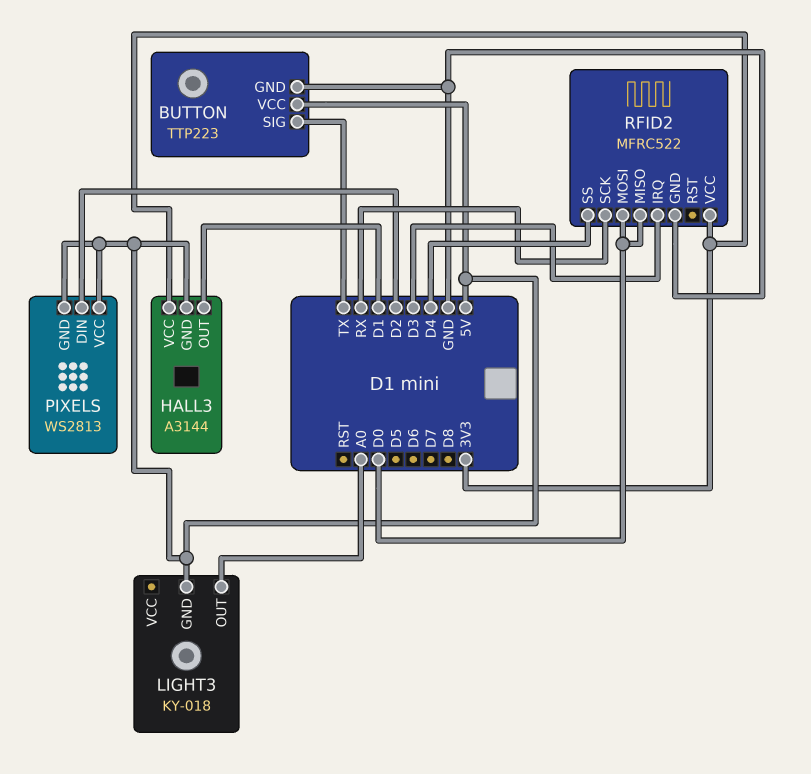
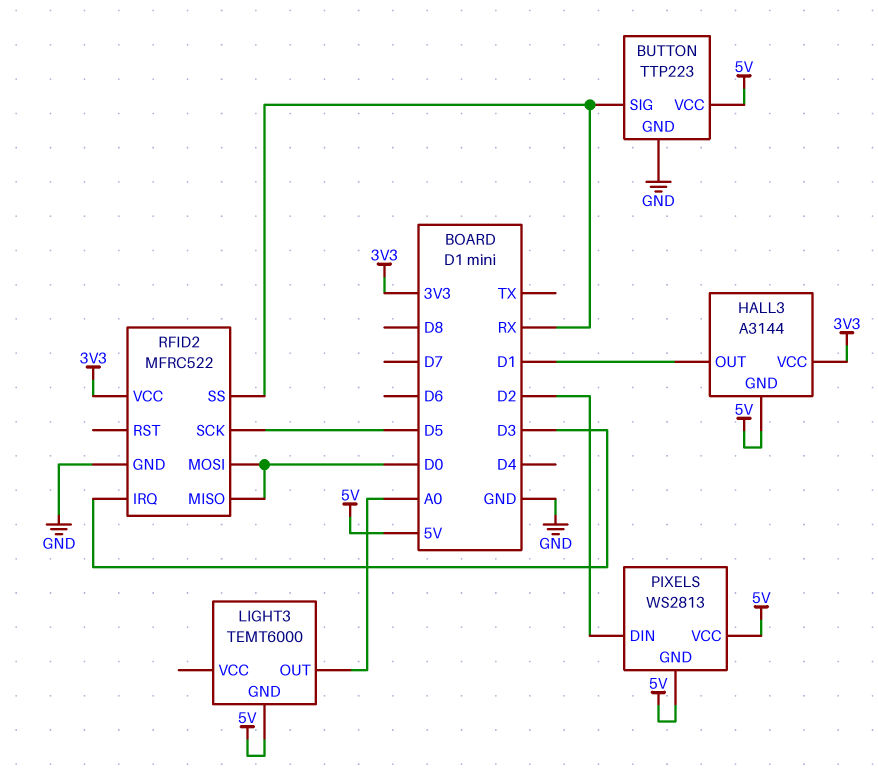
BUTTON pin SIG: TX -> RX
LIGHT3: KY-018 -> TEMT6000
RFID2 pin SCK: RX -> D5
RFID2 pin SS: D4 -> RX

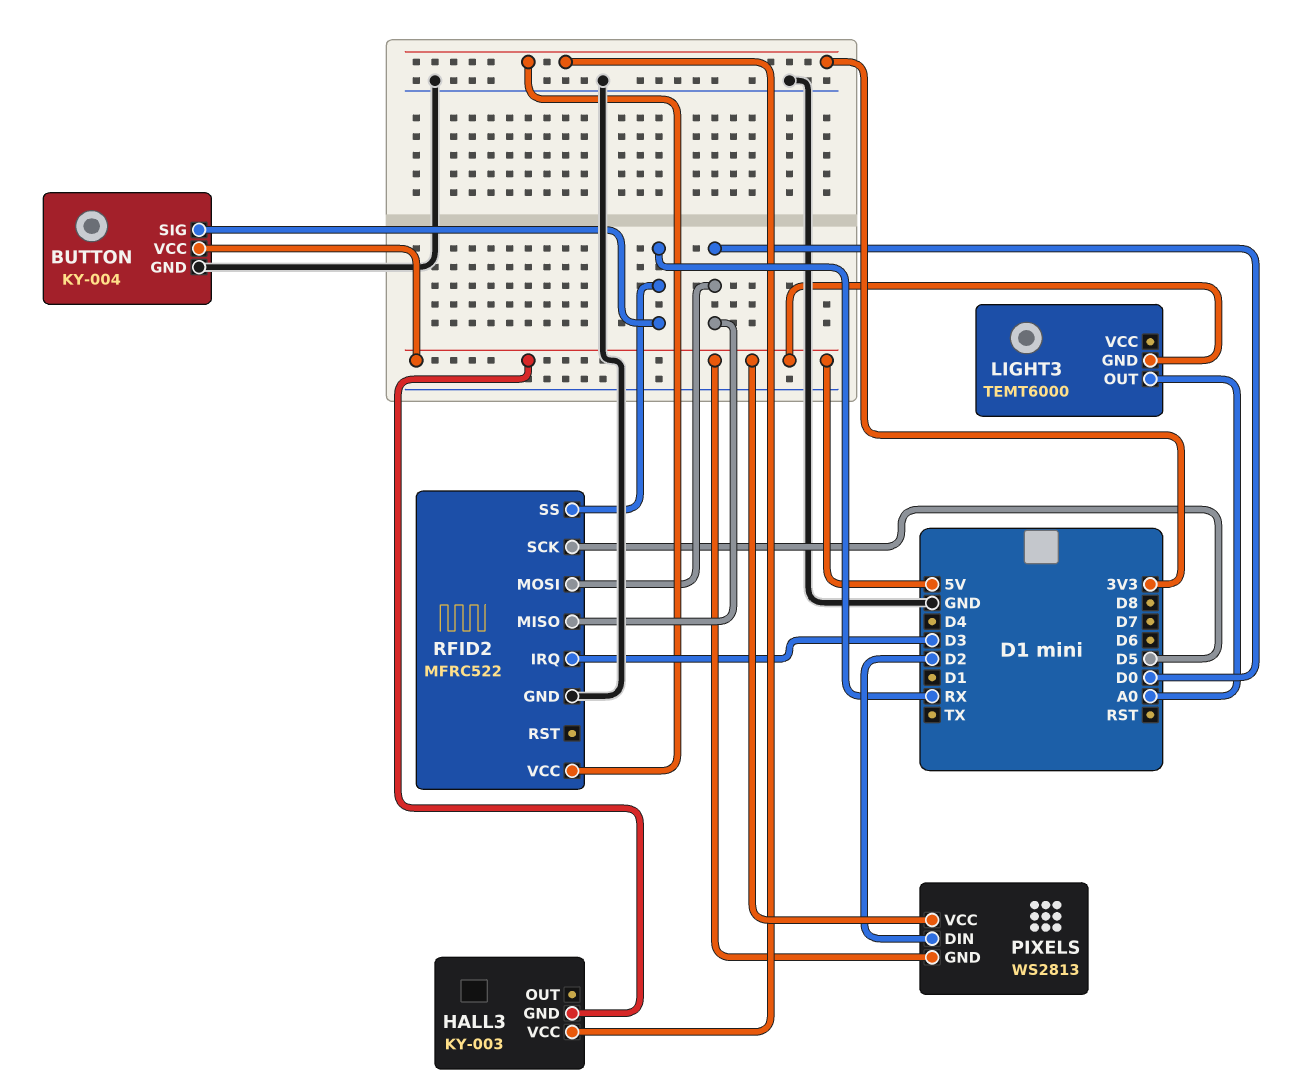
BUTTON: TTP223 -> KY-004
HALL3: A3144 -> KY-003
HALL3 pin OUT: D1 -> none

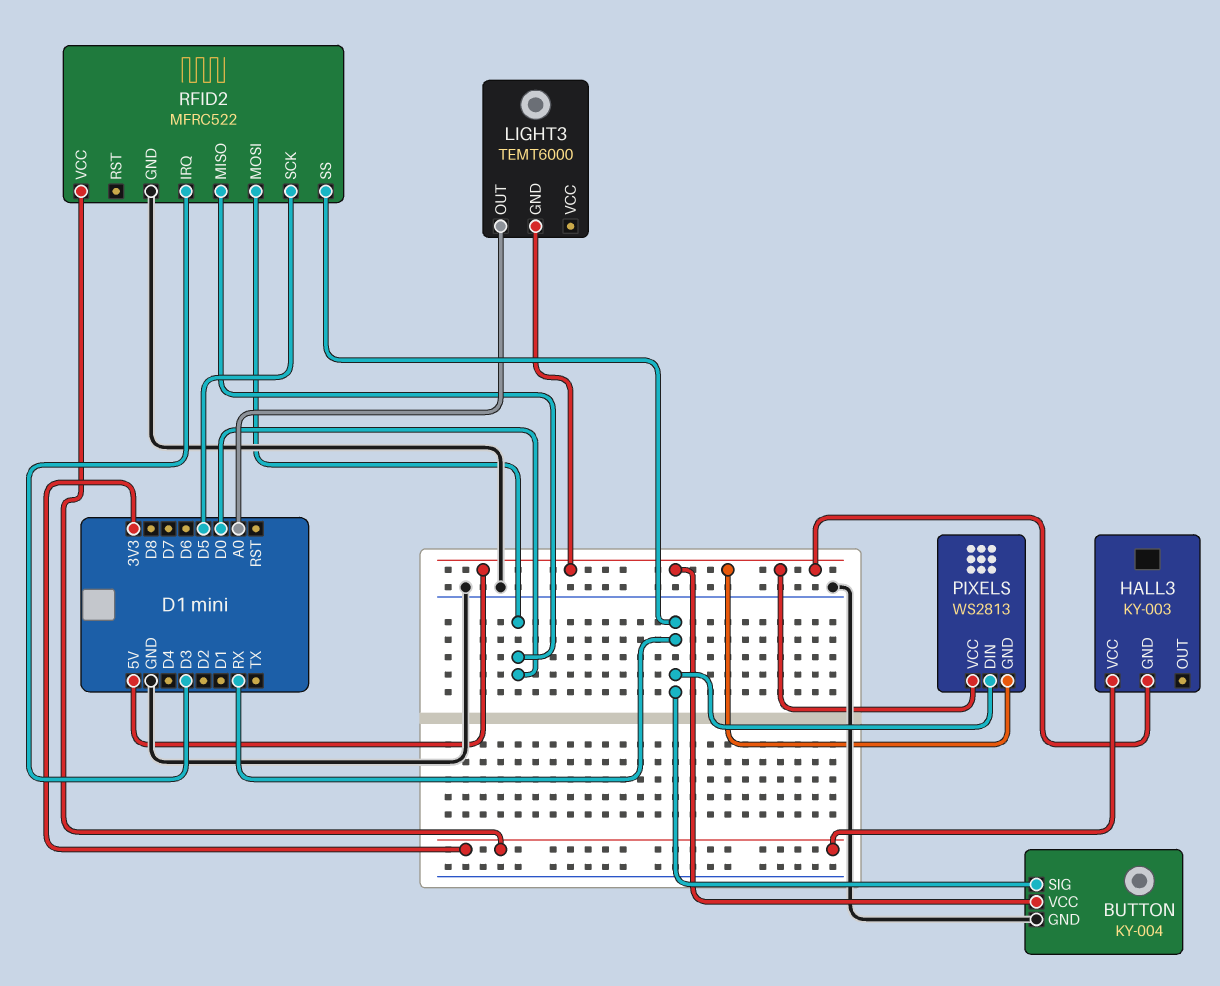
PIXELS pin DIN: D2 -> RX

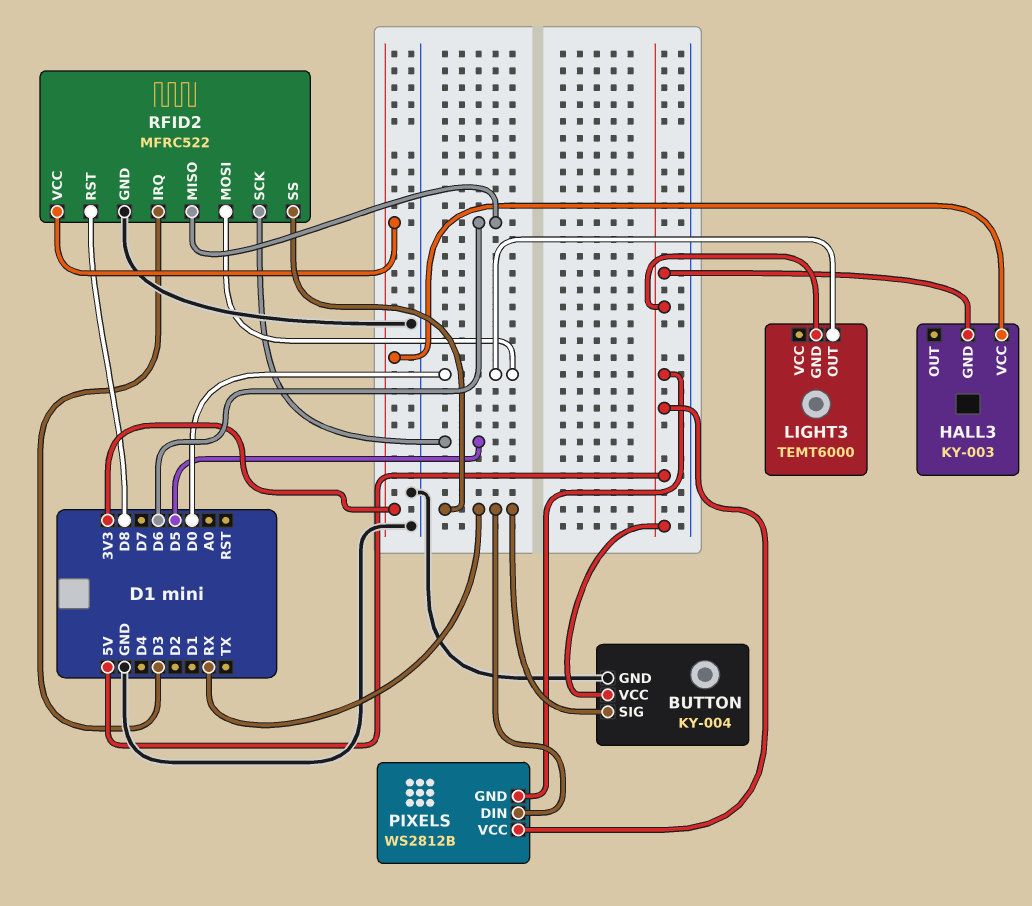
LIGHT3 pin OUT: A0 -> D0
PIXELS: WS2813 -> WS2812B
RFID2 pin MISO: D0 -> D6
RFID2 pin RST: none -> D8

